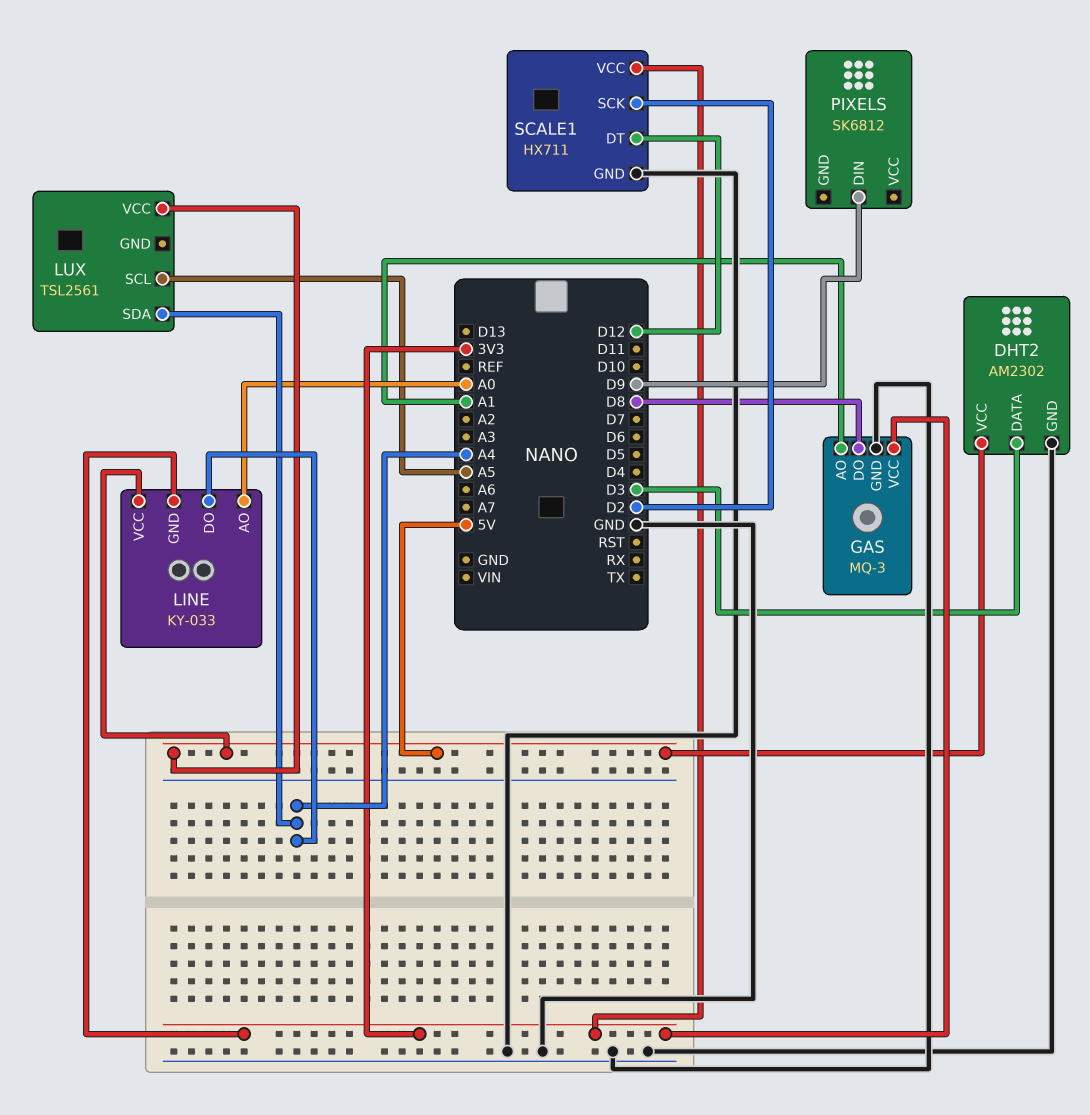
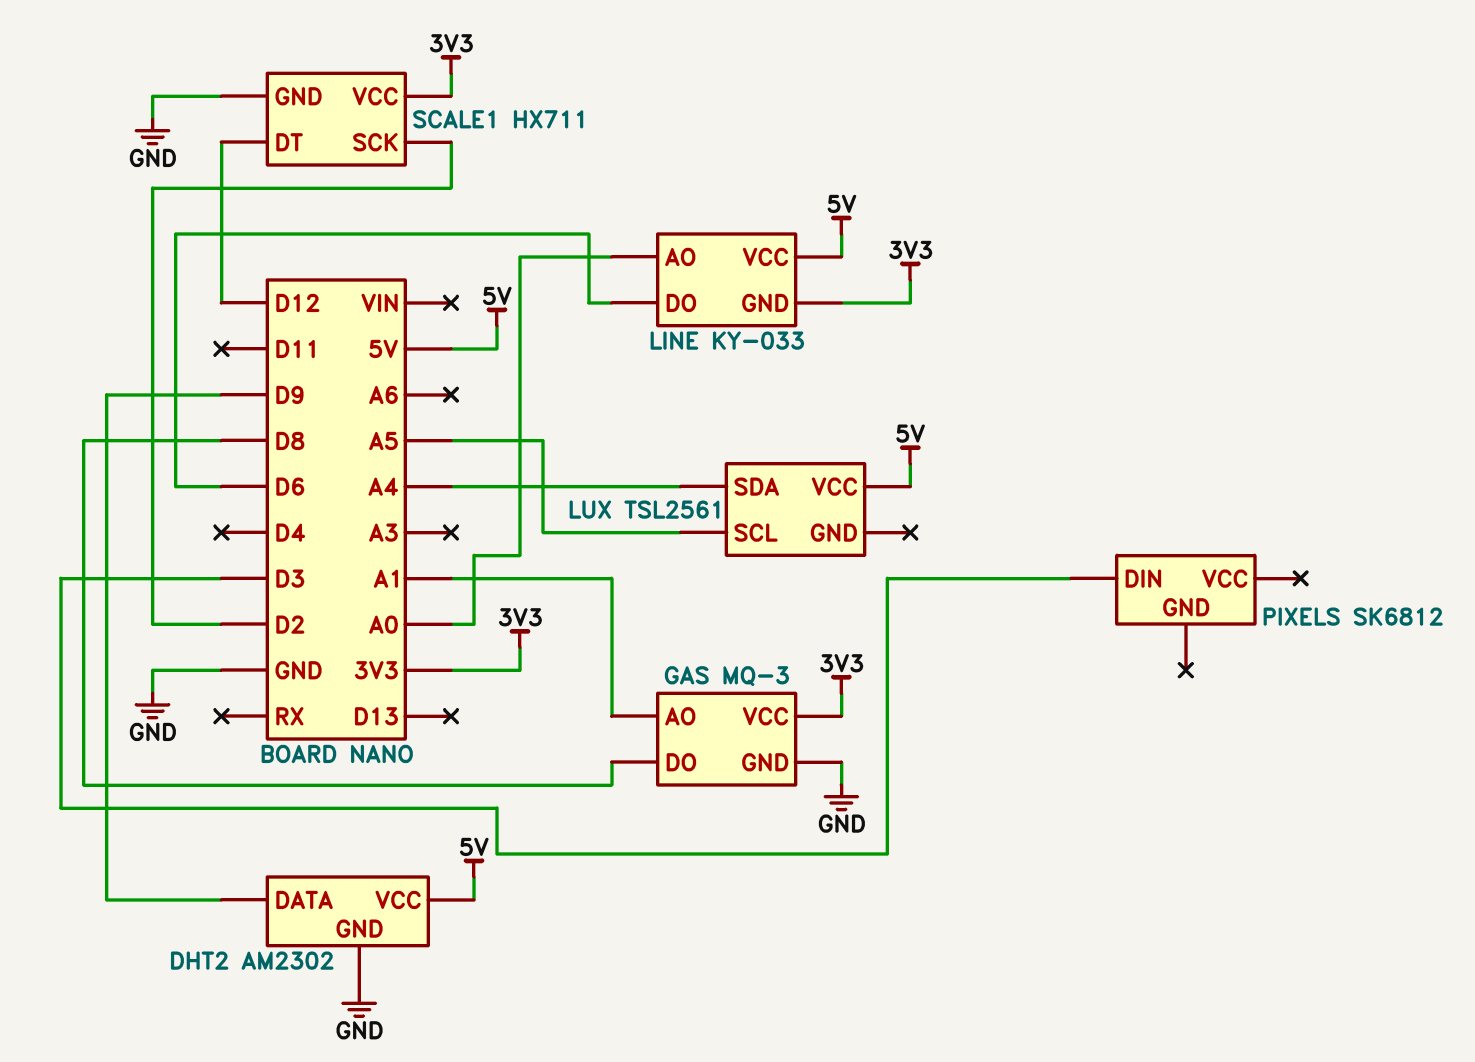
DHT2 pin DATA: D3 -> D9
LINE pin DO: A4 -> D6
PIXELS pin DIN: D9 -> D3

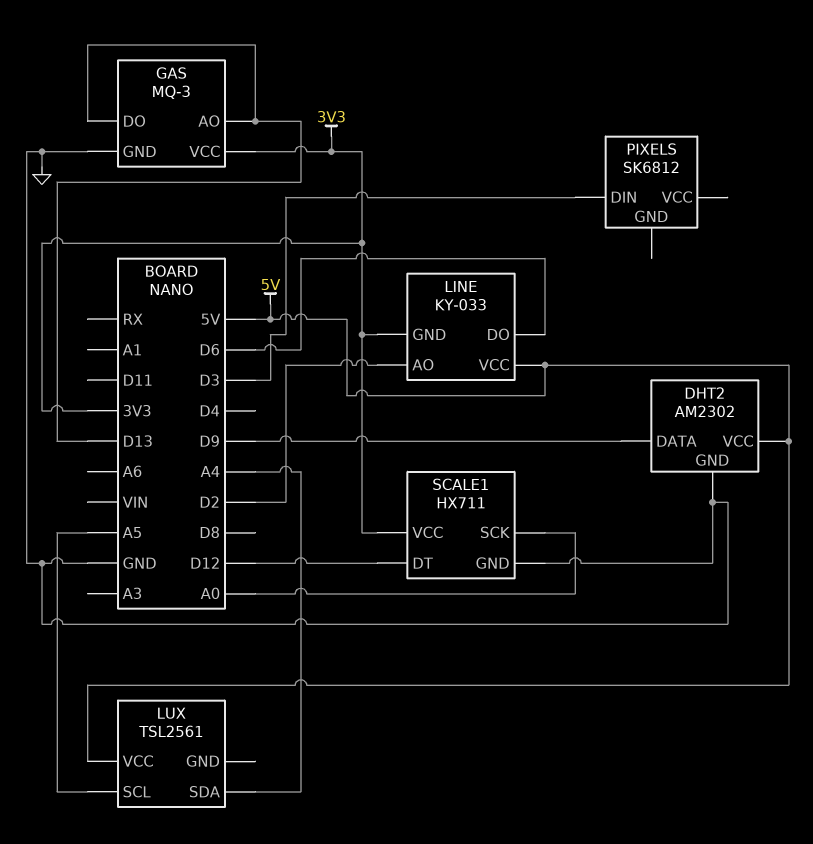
GAS pin AO: A1 -> D13
GAS pin DO: D8 -> D13
LINE pin AO: A0 -> D2
SCALE1 pin SCK: D2 -> A0

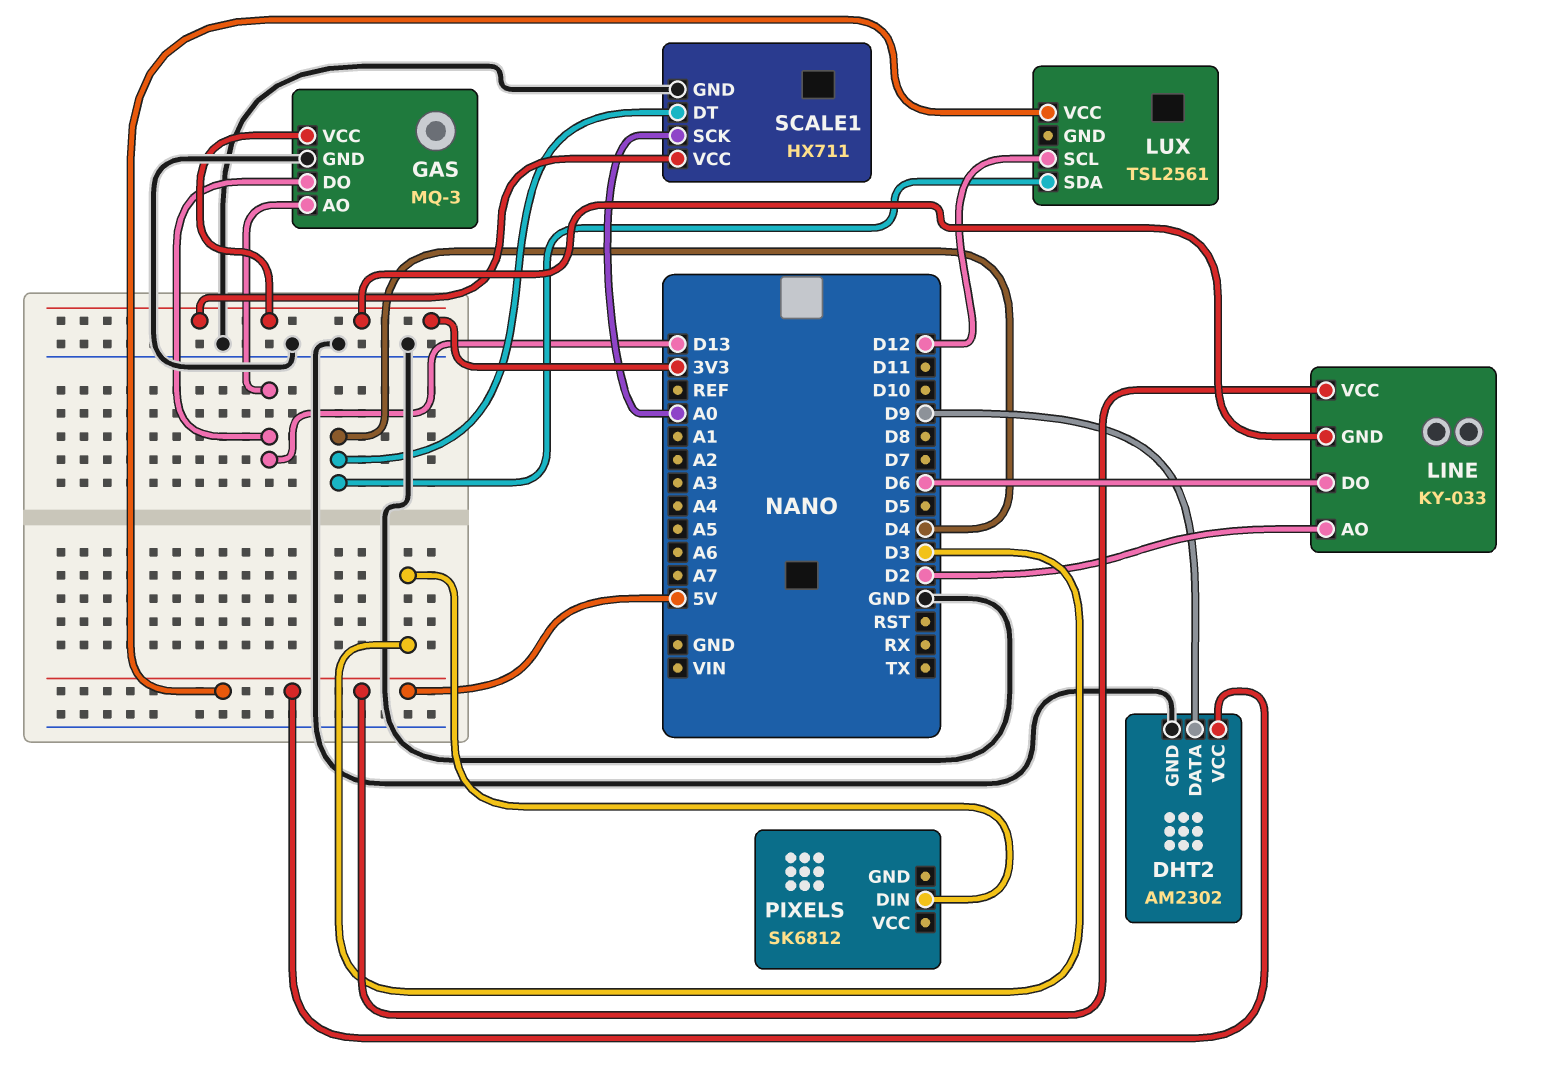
LUX pin SCL: A5 -> D12
LUX pin SDA: A4 -> D4
SCALE1 pin DT: D12 -> D4

